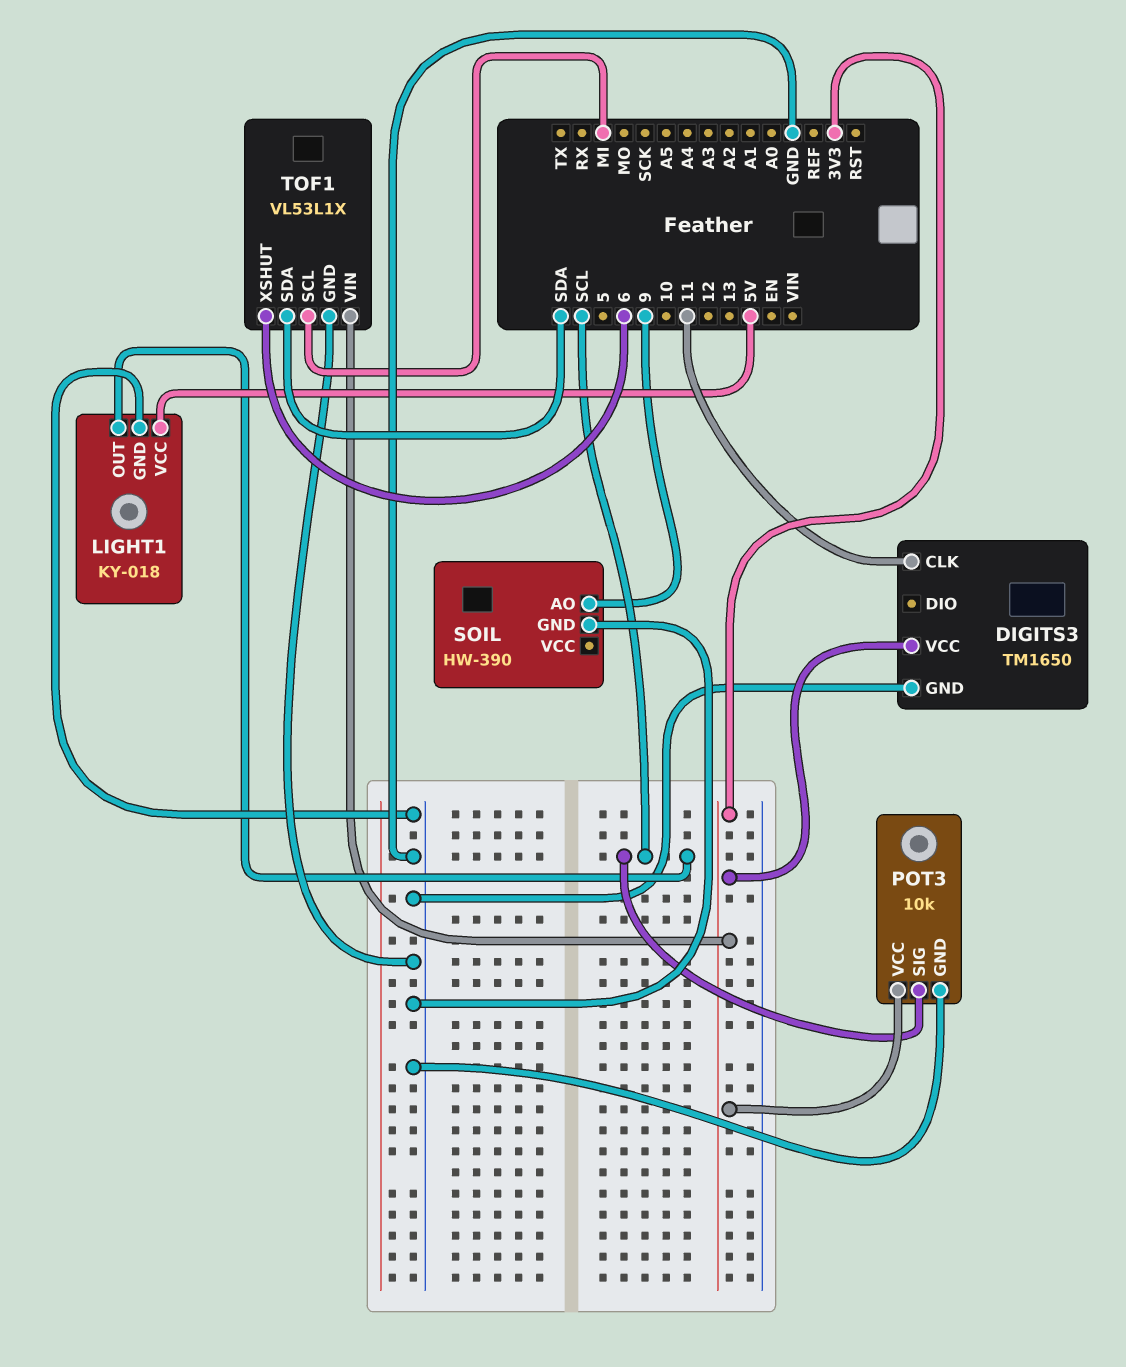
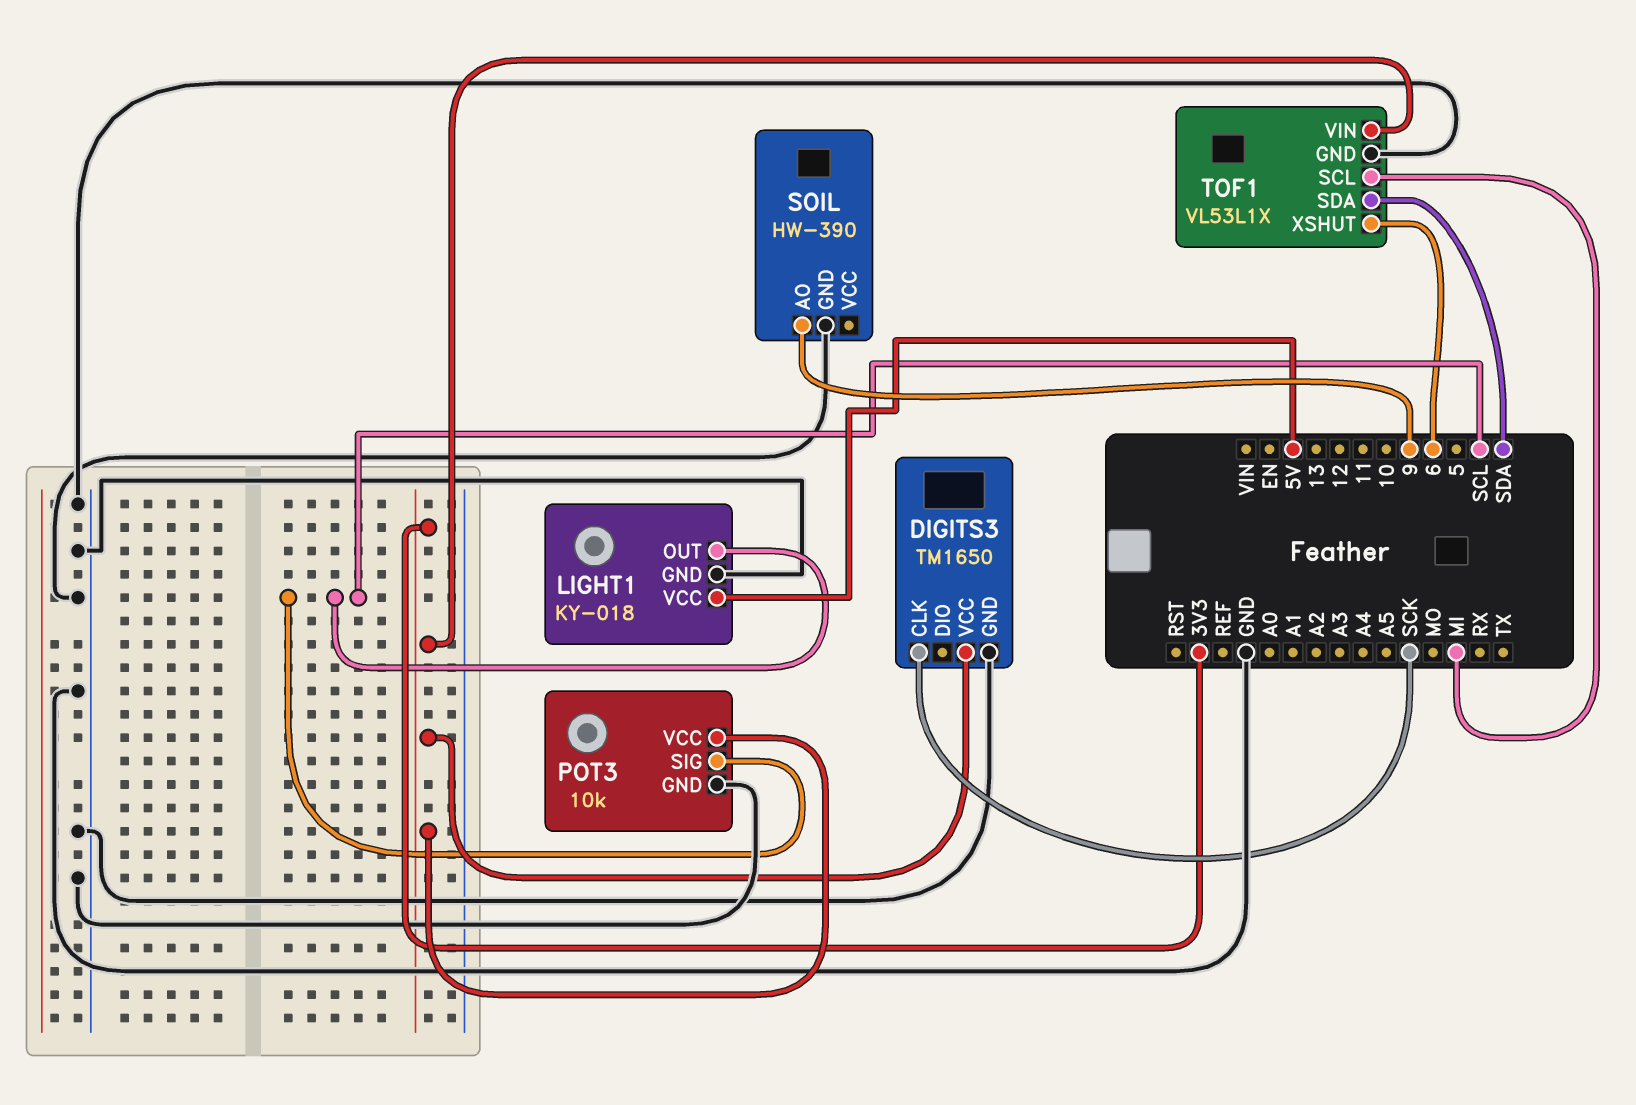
DIGITS3 pin CLK: 11 -> SCK

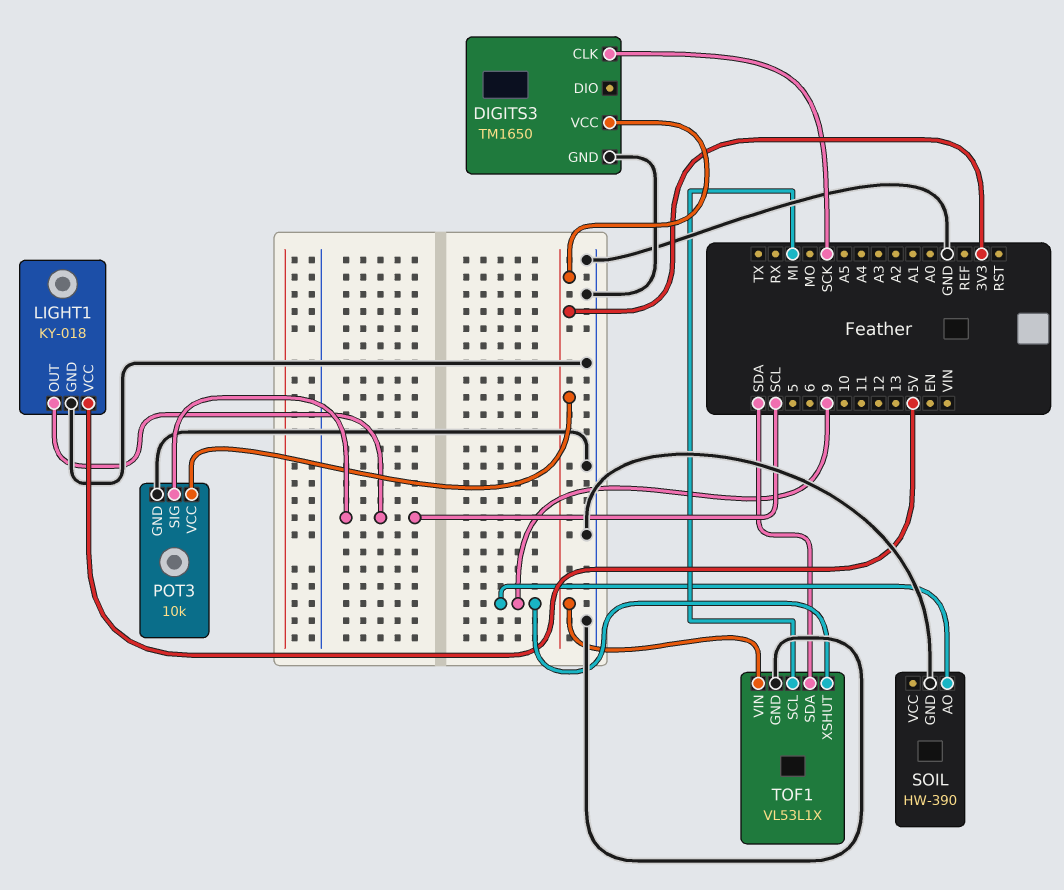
TOF1 pin XSHUT: 6 -> 9

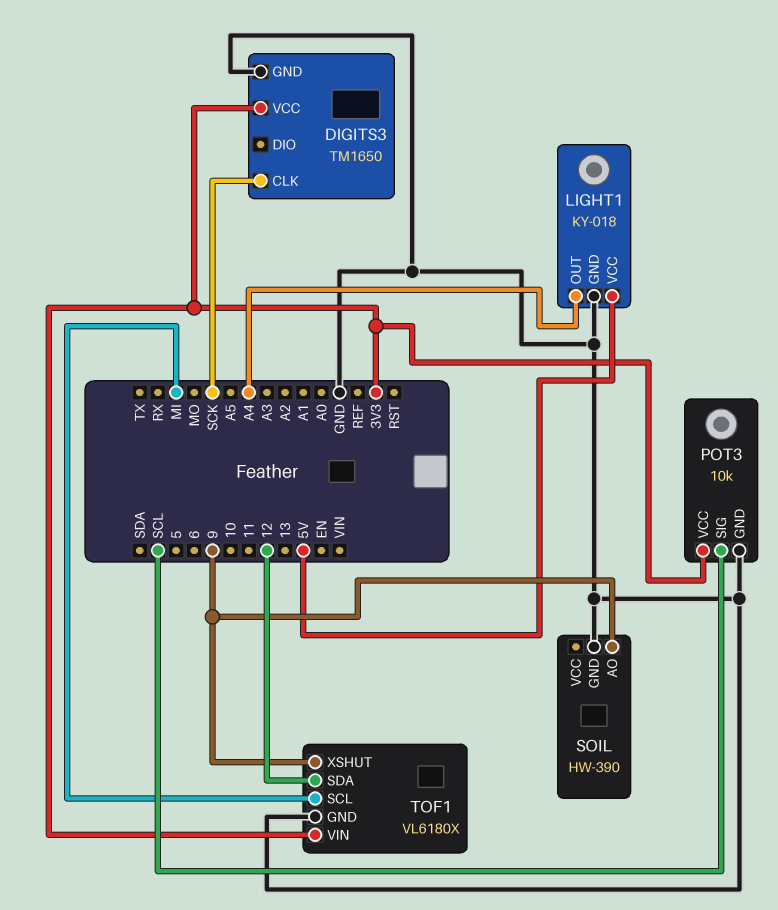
LIGHT1 pin OUT: SCL -> A4
TOF1: VL53L1X -> VL6180X
TOF1 pin SDA: SDA -> 12

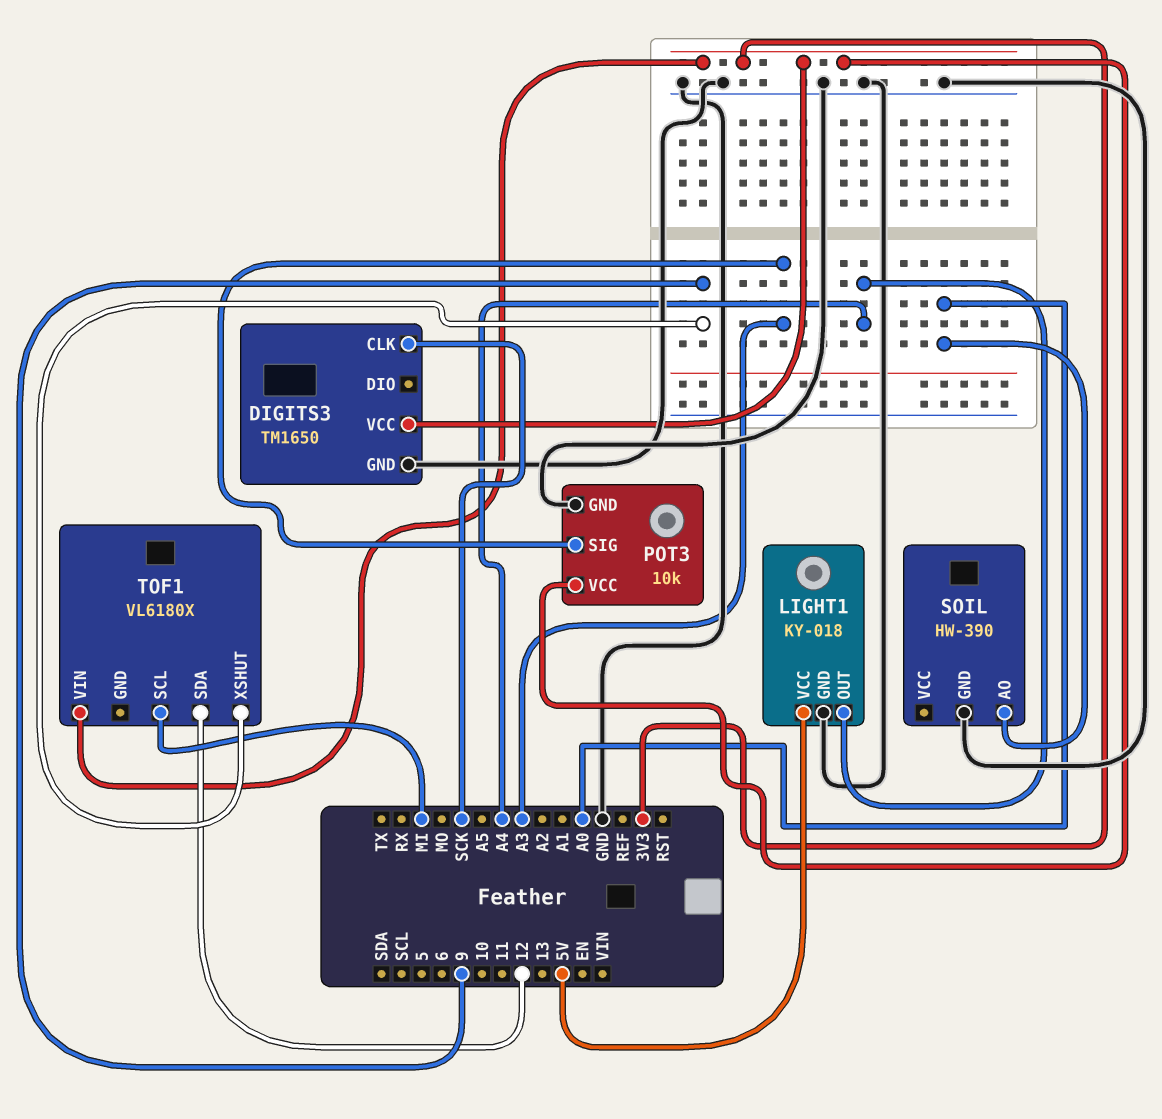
POT3 pin SIG: SCL -> A3
SOIL pin AO: 9 -> A0
TOF1 pin GND: GND -> none

